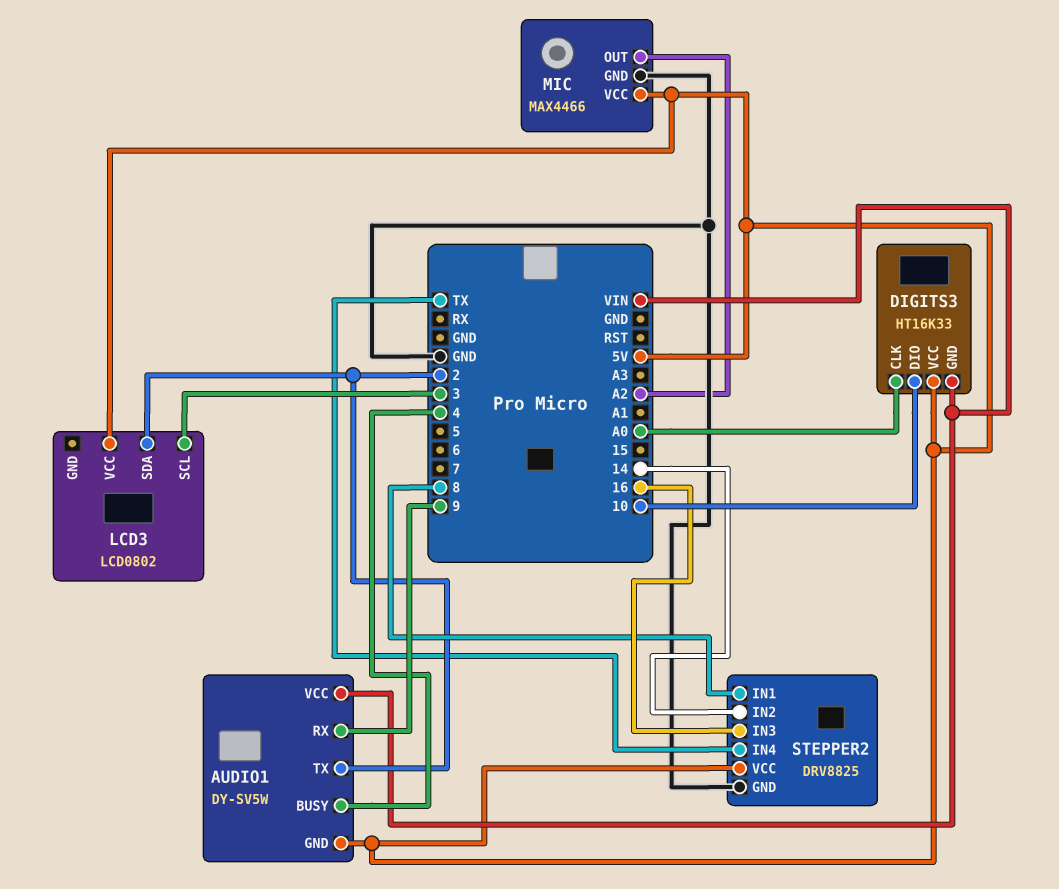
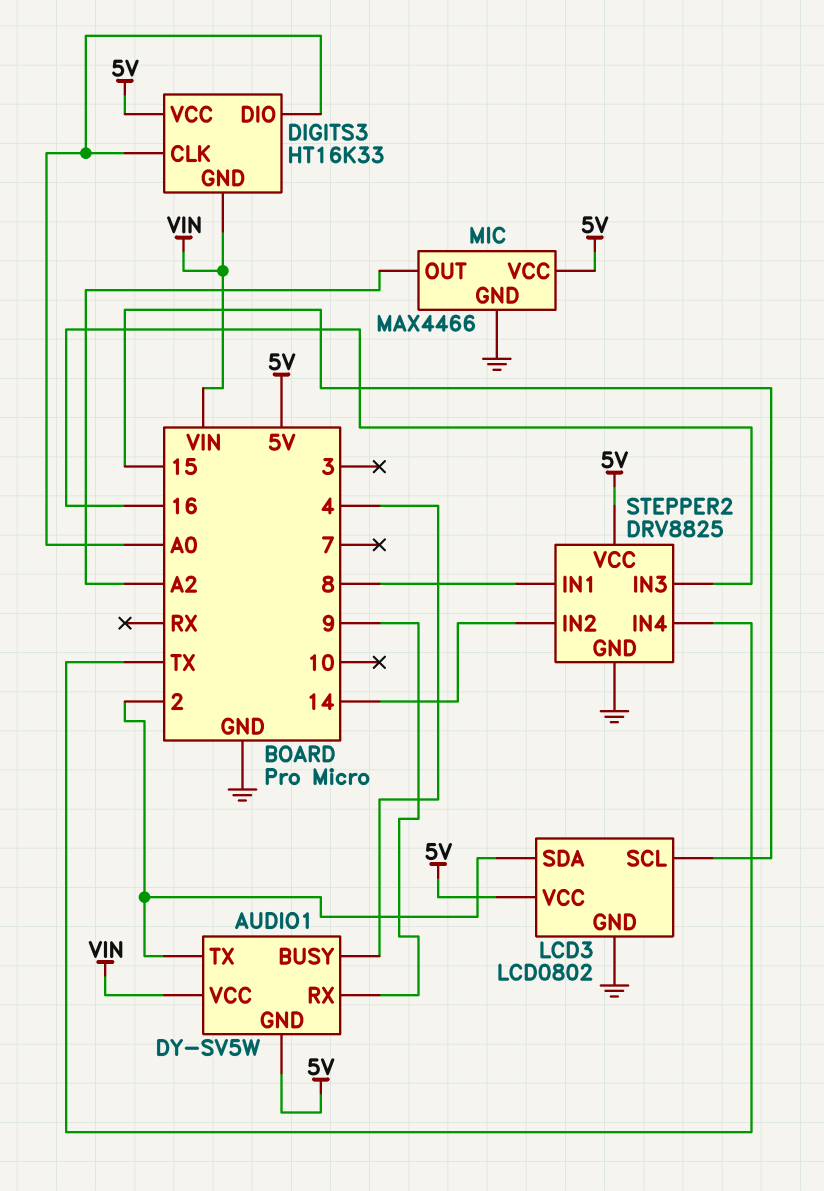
DIGITS3 pin DIO: 10 -> A0
LCD3 pin GND: none -> GND
LCD3 pin SCL: 3 -> 15

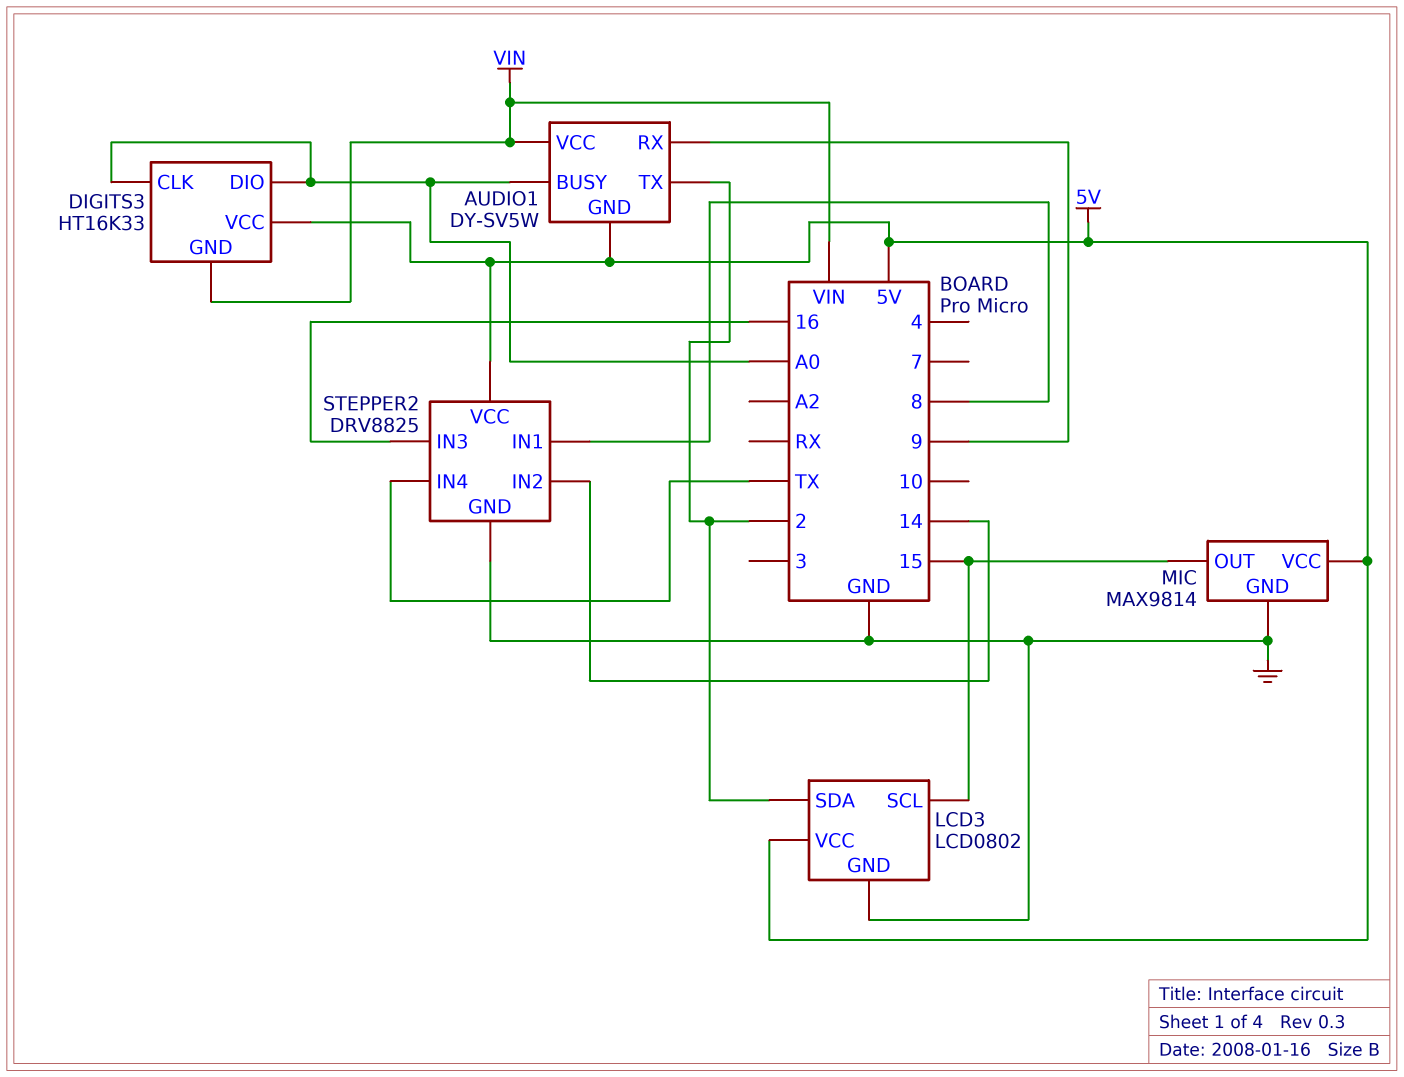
AUDIO1 pin BUSY: 4 -> A0
MIC: MAX4466 -> MAX9814
MIC pin OUT: A2 -> 15

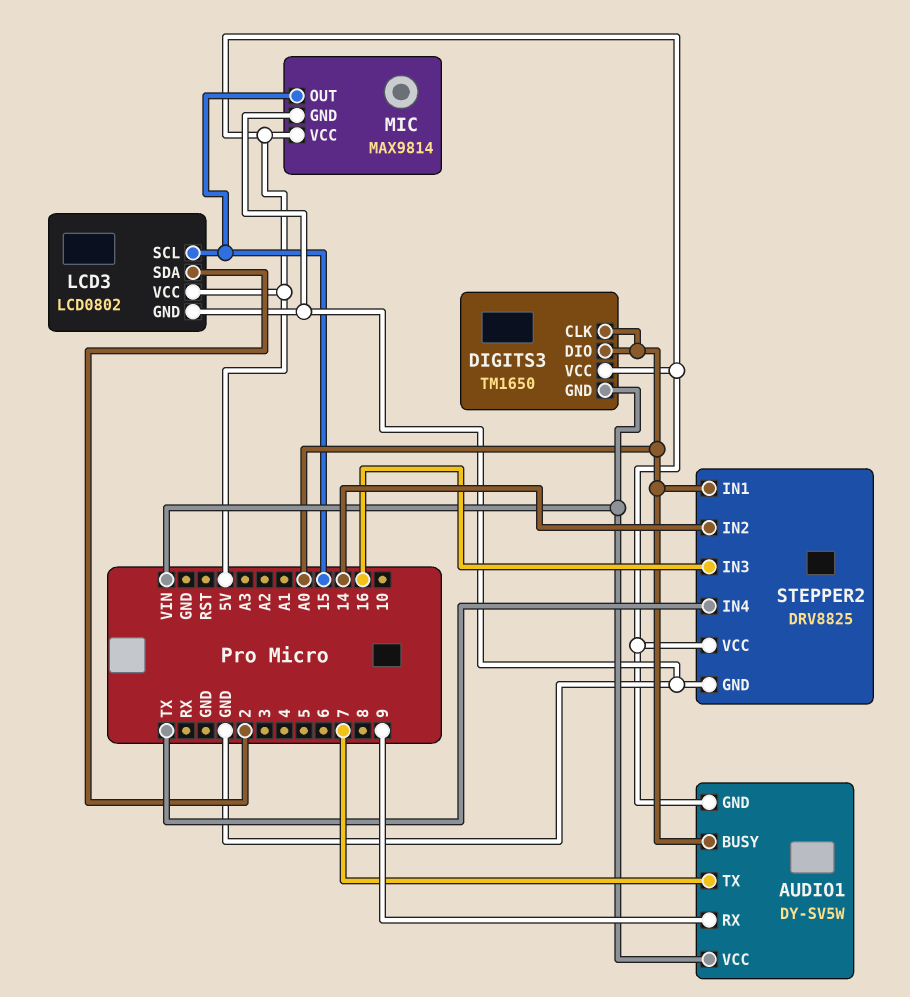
AUDIO1 pin TX: 2 -> 7
DIGITS3: HT16K33 -> TM1650
STEPPER2 pin IN1: 8 -> A0

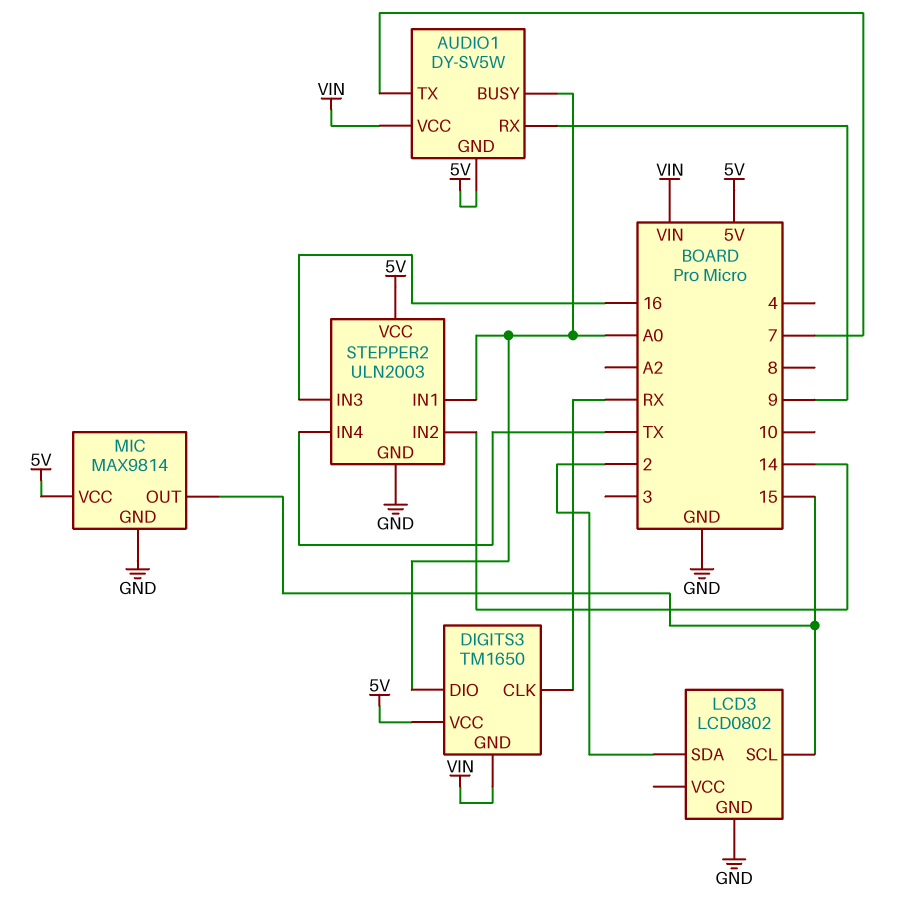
DIGITS3 pin CLK: A0 -> RX
LCD3 pin VCC: 5V -> none
STEPPER2: DRV8825 -> ULN2003

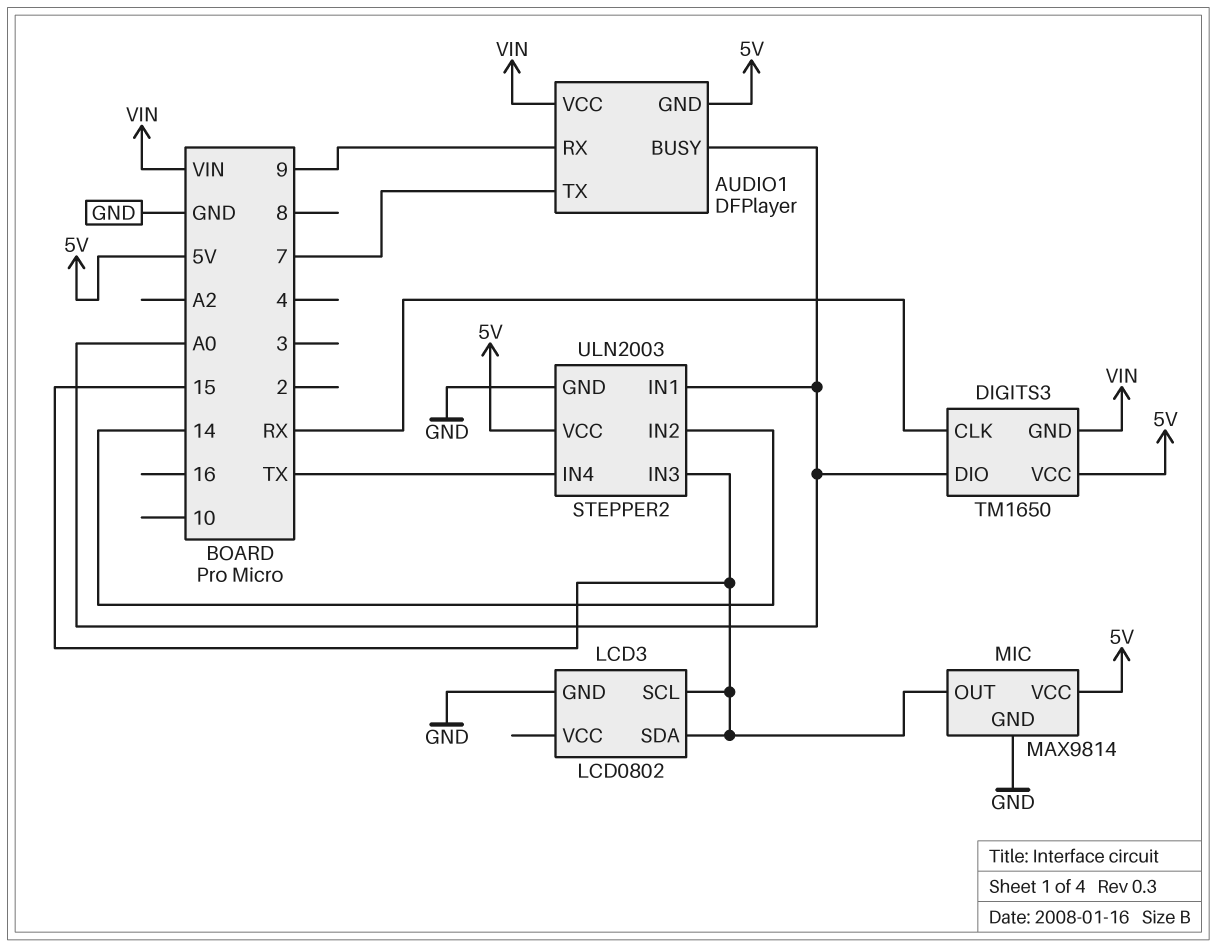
AUDIO1: DY-SV5W -> DFPlayer
LCD3 pin SDA: 2 -> 15
STEPPER2 pin IN3: 16 -> 15

